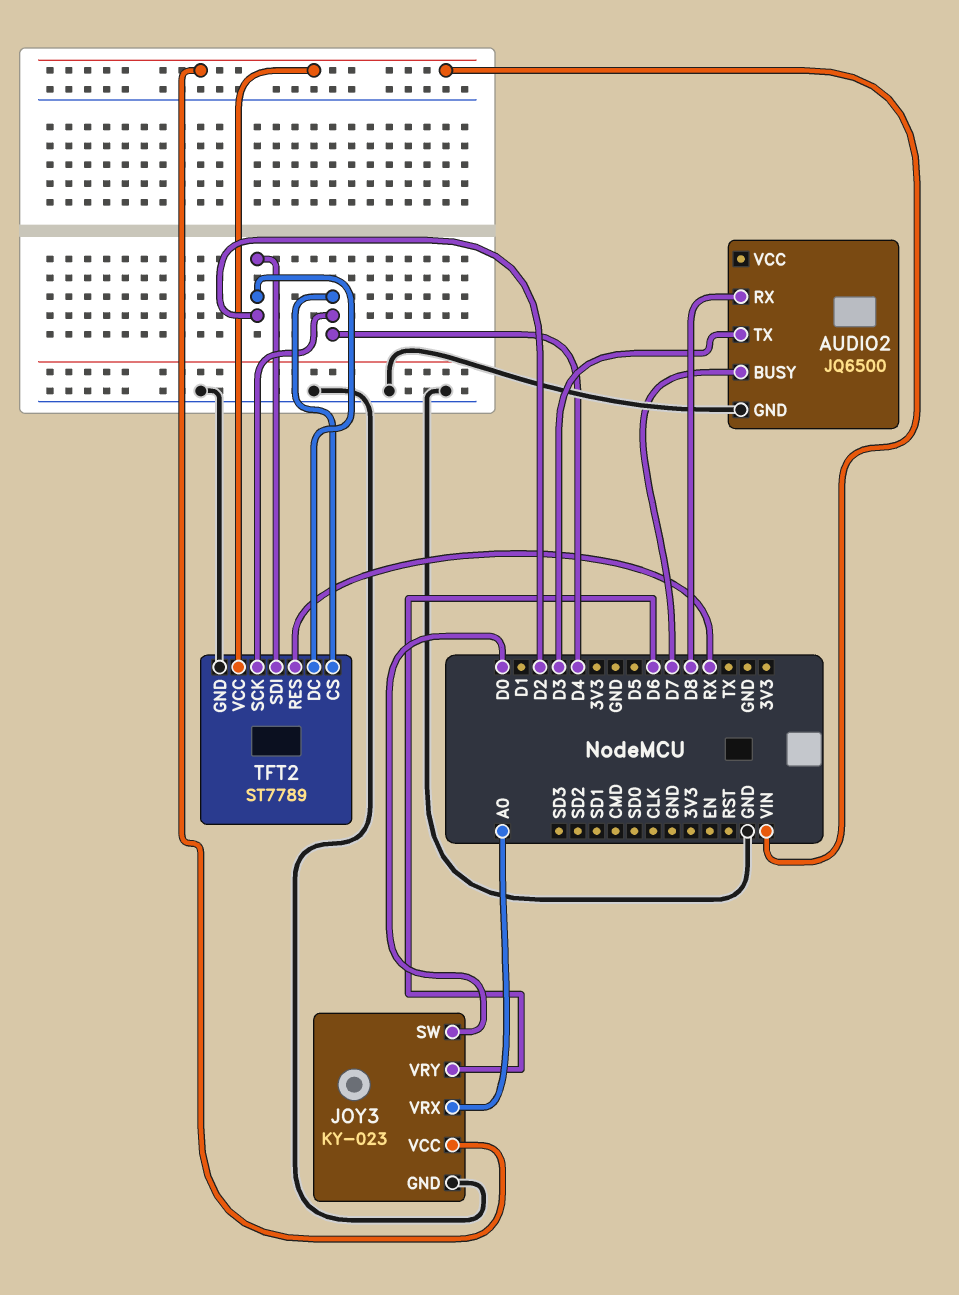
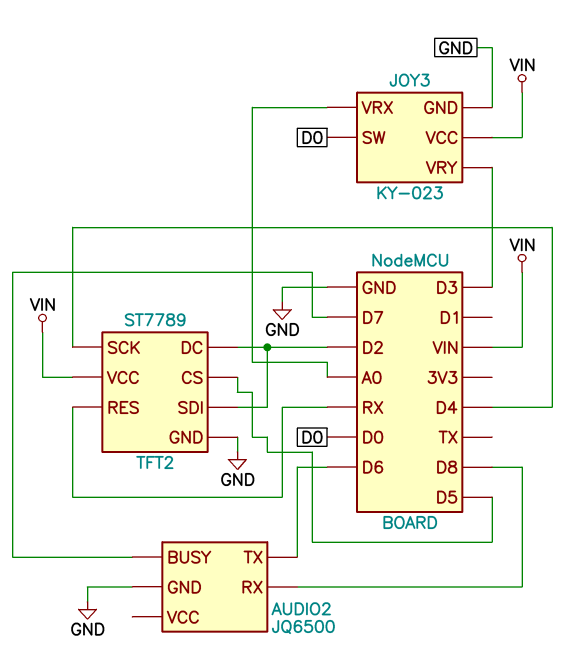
AUDIO2 pin TX: D3 -> D6
JOY3 pin VRY: D6 -> D3
TFT2 pin CS: D4 -> D5

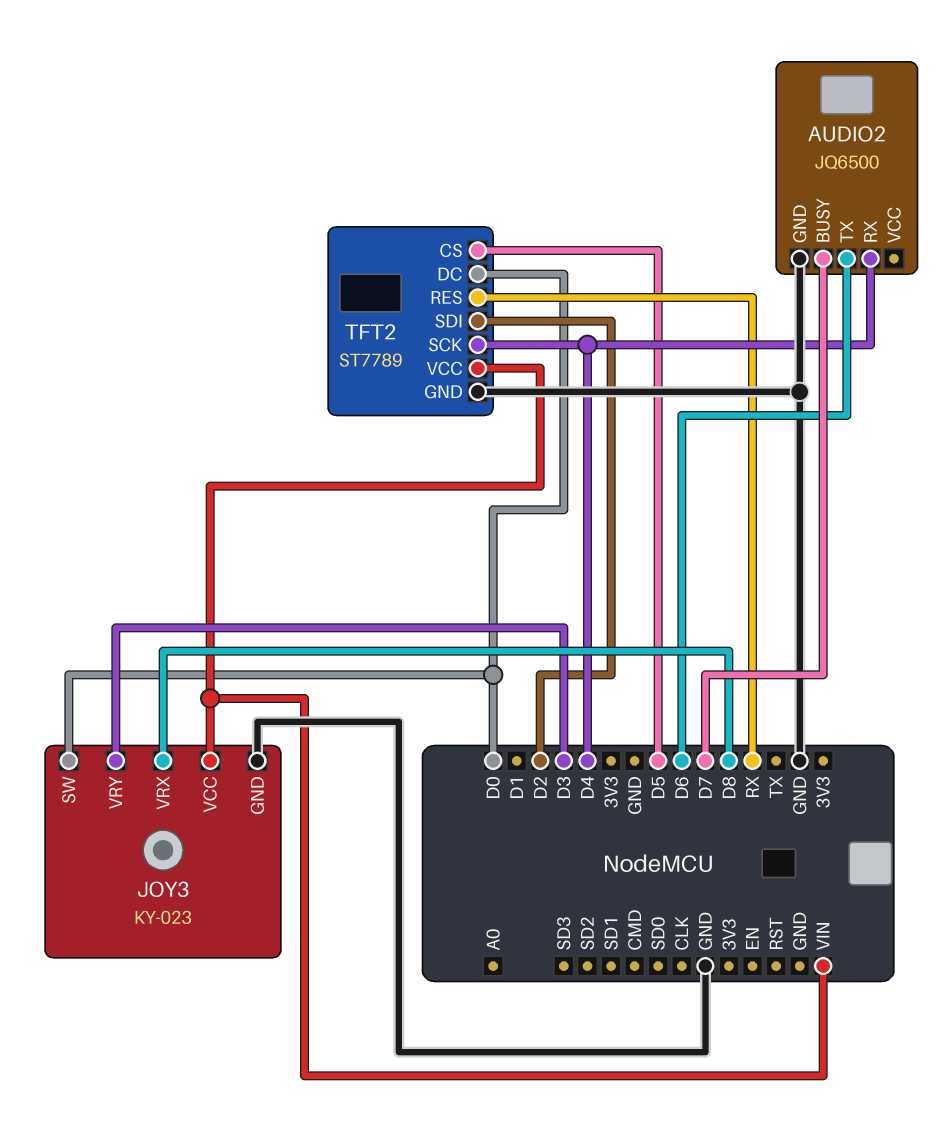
AUDIO2 pin RX: D8 -> D4
JOY3 pin VRX: A0 -> D8
TFT2 pin DC: D2 -> D0

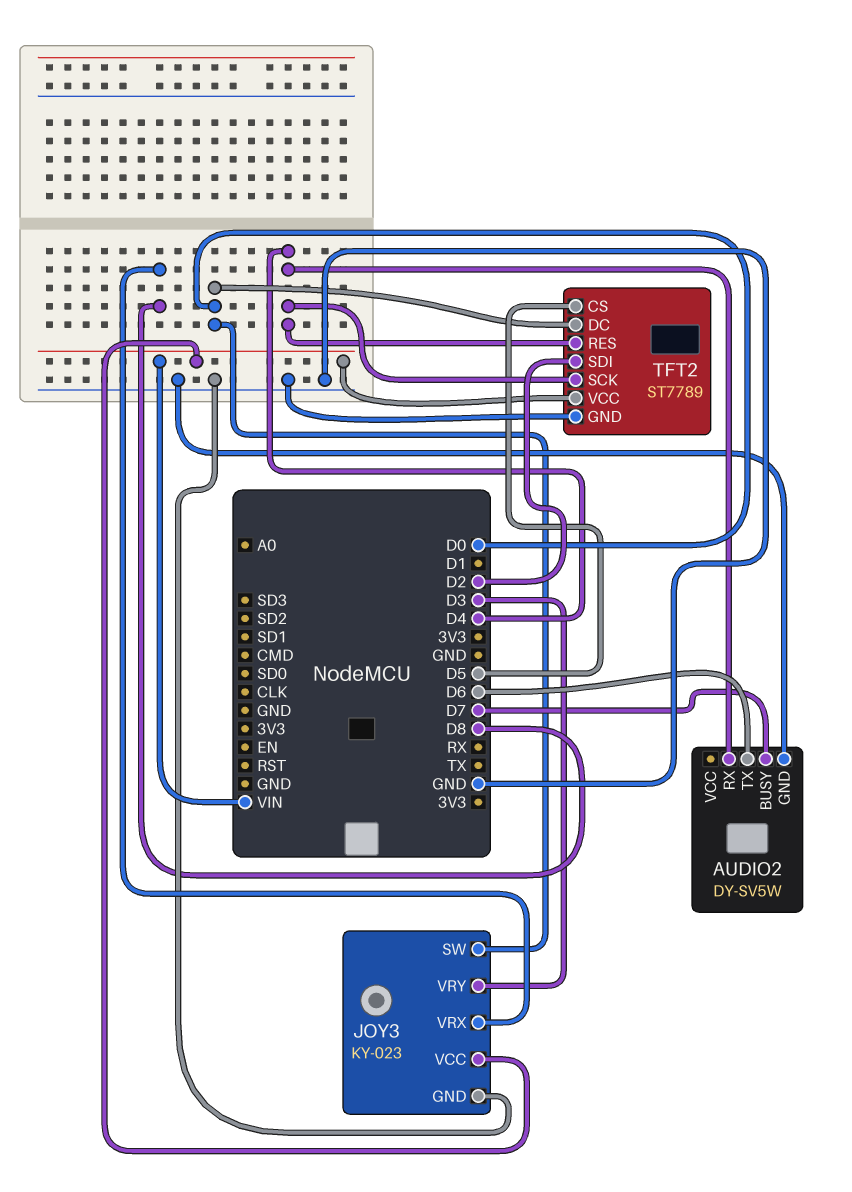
AUDIO2: JQ6500 -> DY-SV5W
TFT2 pin RES: RX -> D4

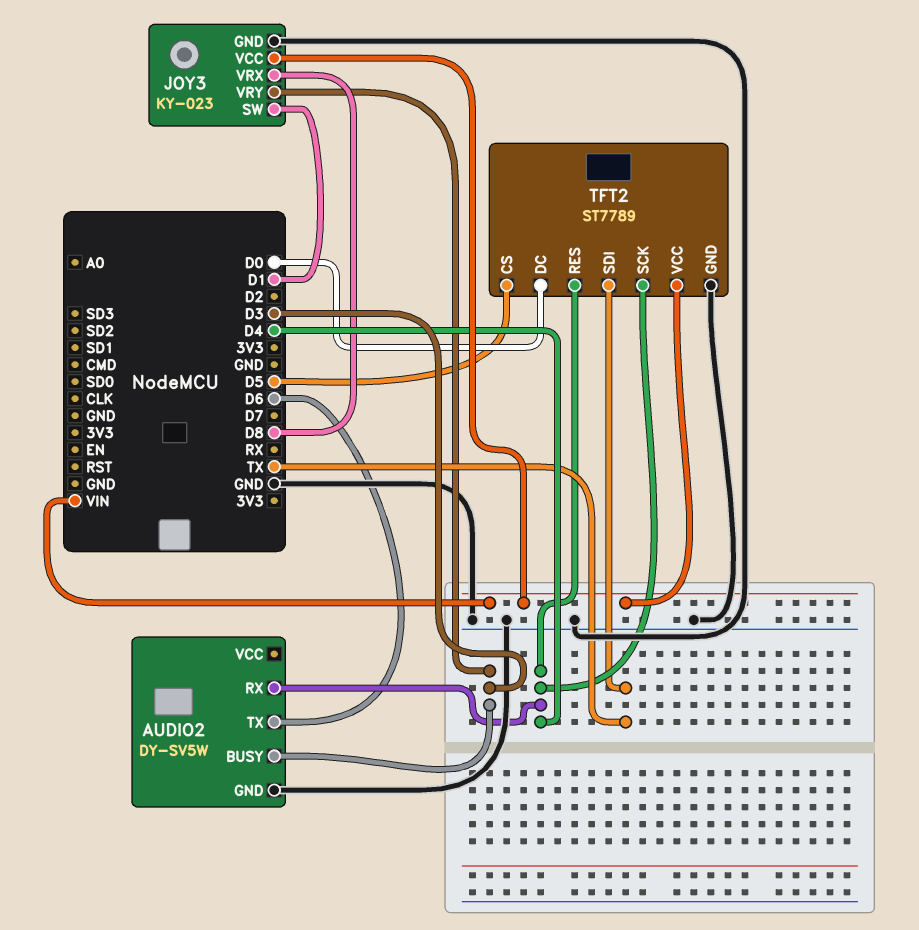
AUDIO2 pin BUSY: D7 -> D3
JOY3 pin SW: D0 -> D1
TFT2 pin SDI: D2 -> TX

